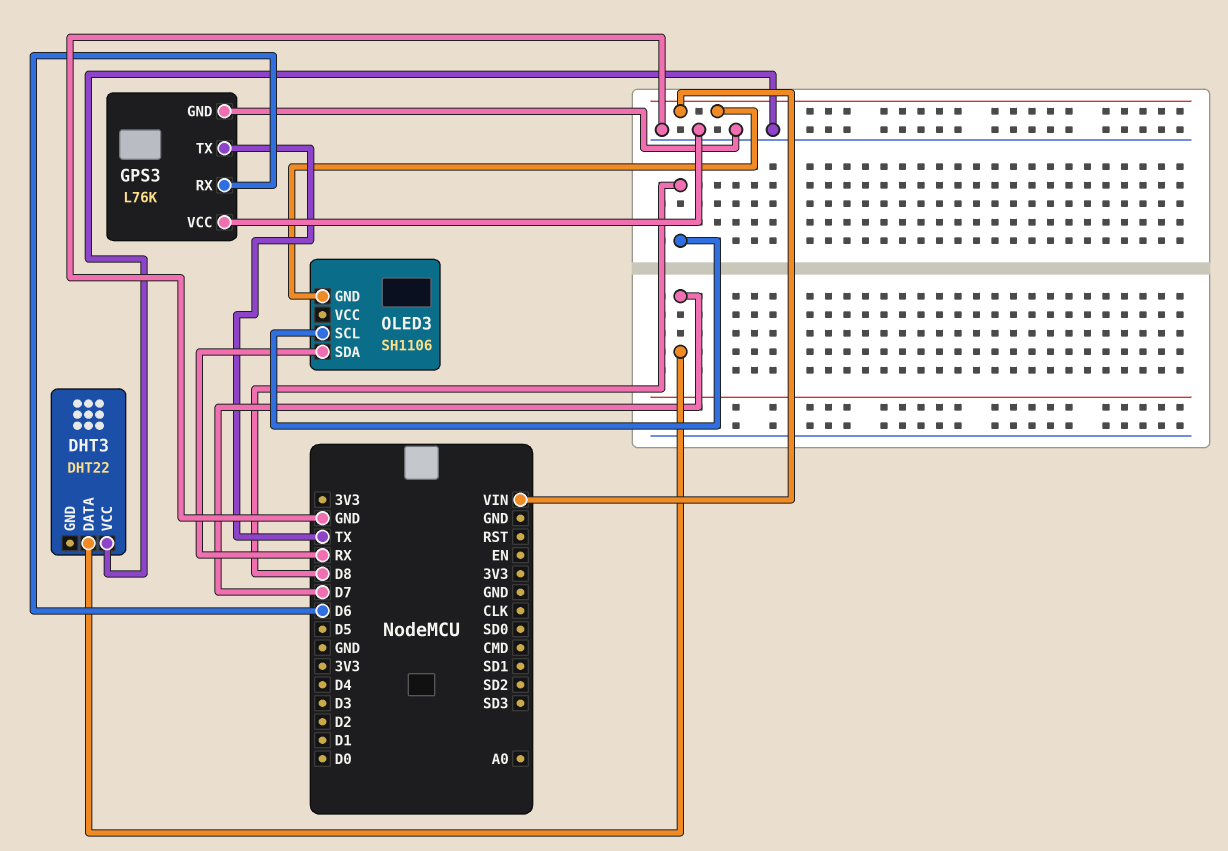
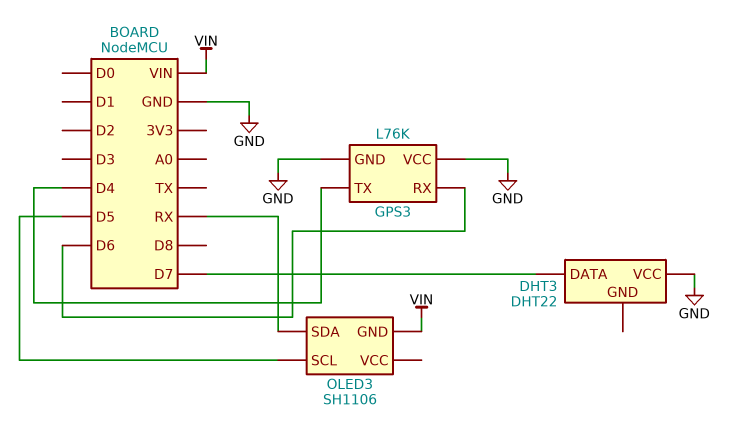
GPS3 pin TX: TX -> D4
OLED3 pin SCL: D8 -> D5

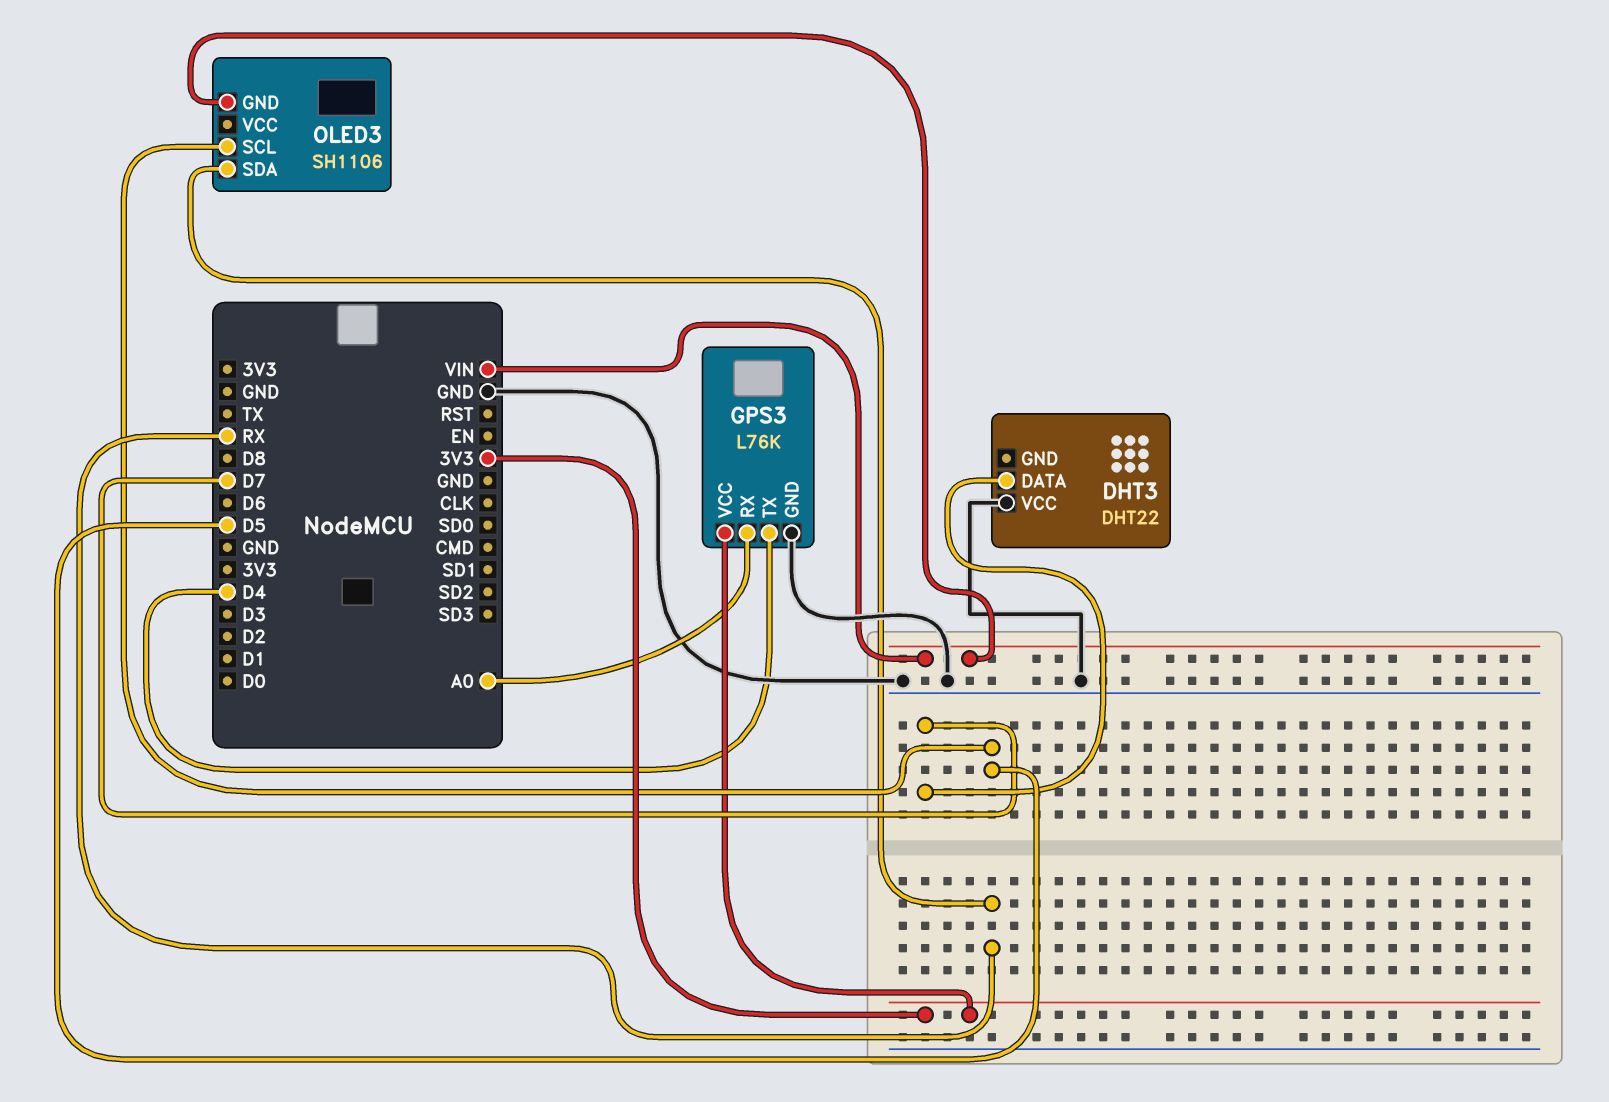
GPS3 pin RX: D6 -> A0
GPS3 pin VCC: GND -> 3V3

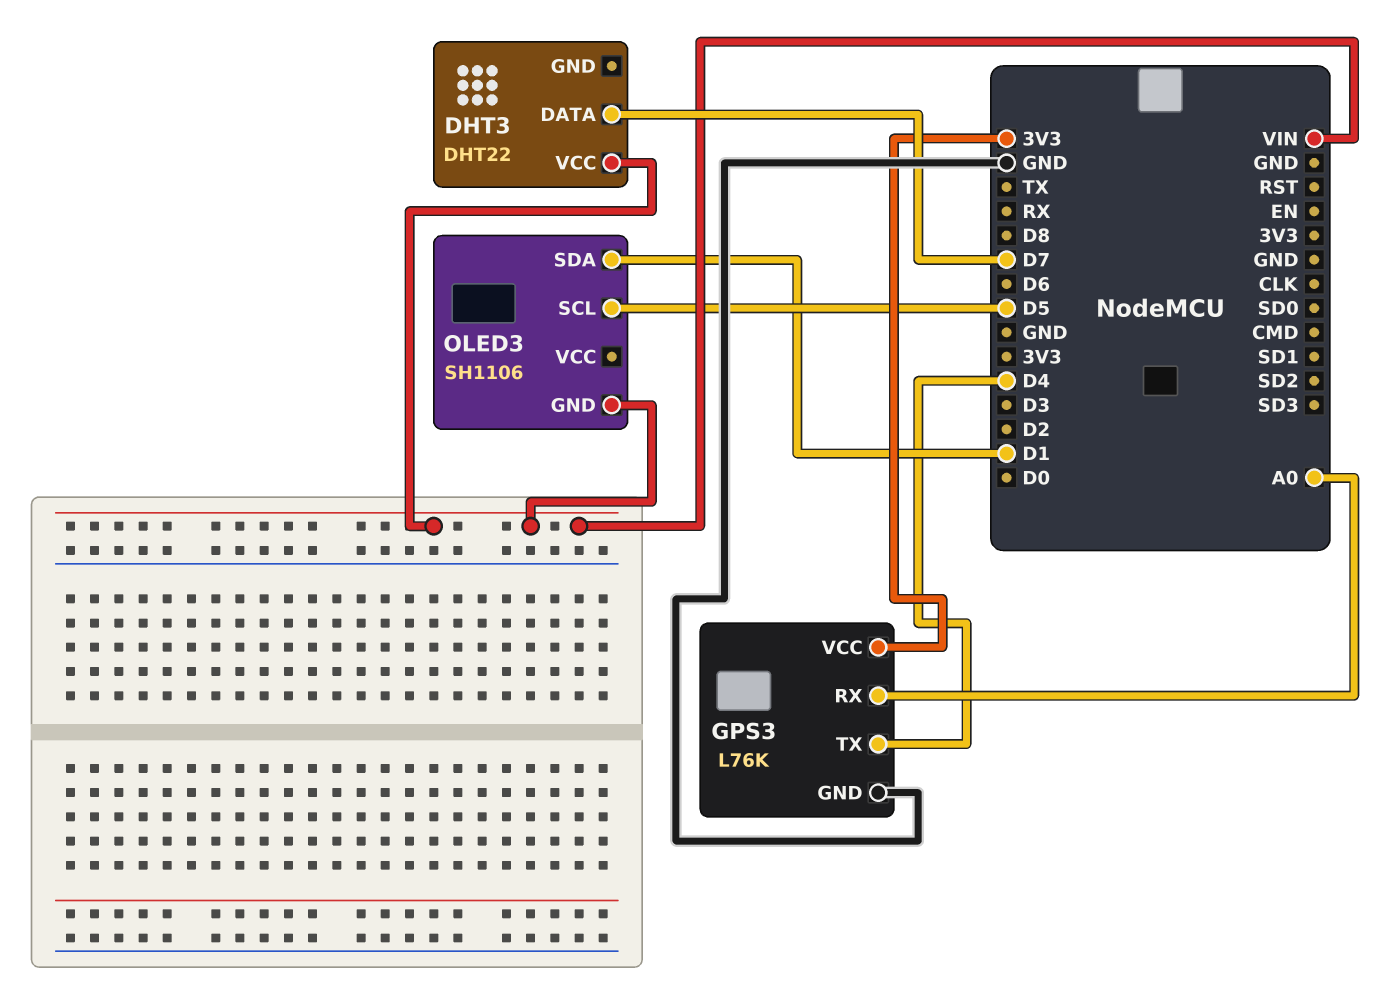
DHT3 pin VCC: GND -> VIN
OLED3 pin SDA: RX -> D1

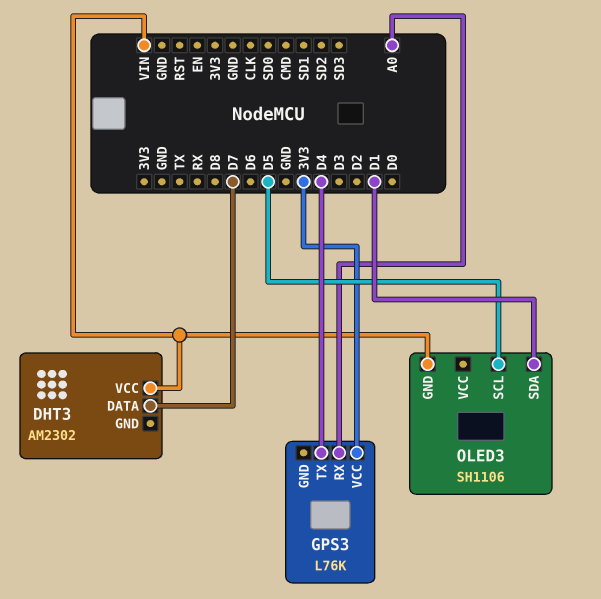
DHT3: DHT22 -> AM2302
GPS3 pin GND: GND -> none

